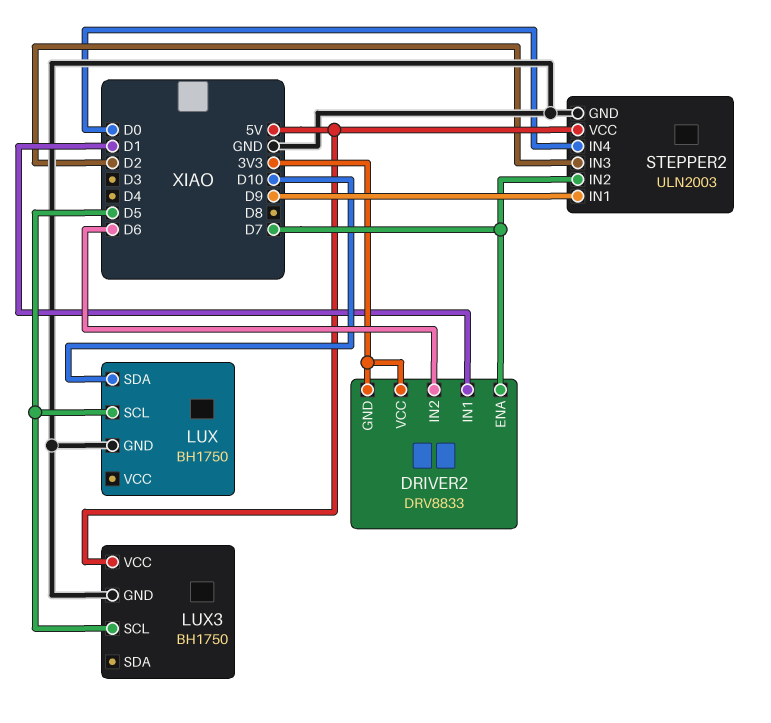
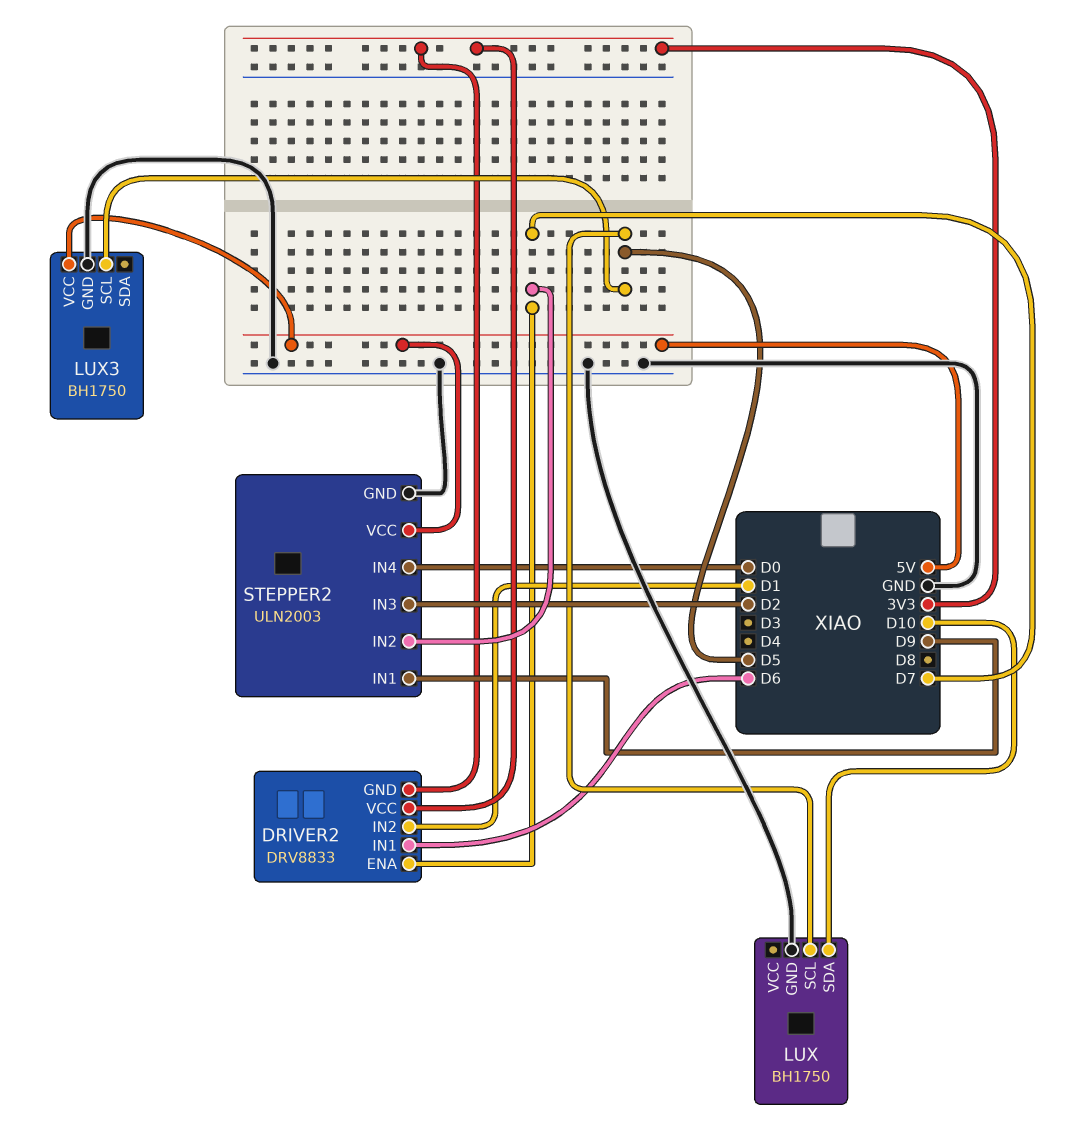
DRIVER2 pin IN1: D1 -> D6
DRIVER2 pin IN2: D6 -> D1

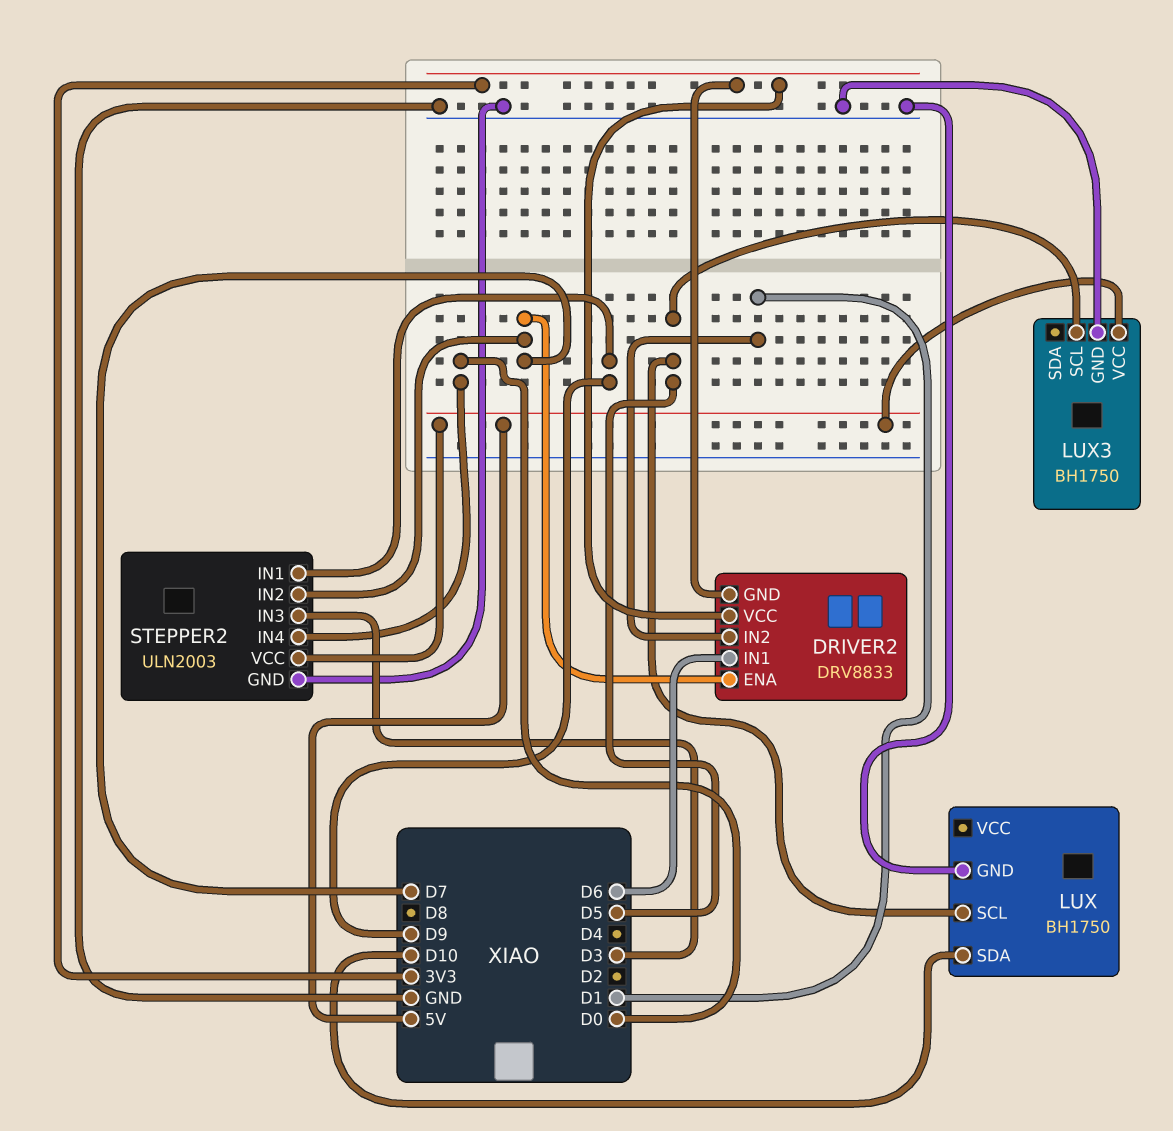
STEPPER2 pin IN3: D2 -> D3

